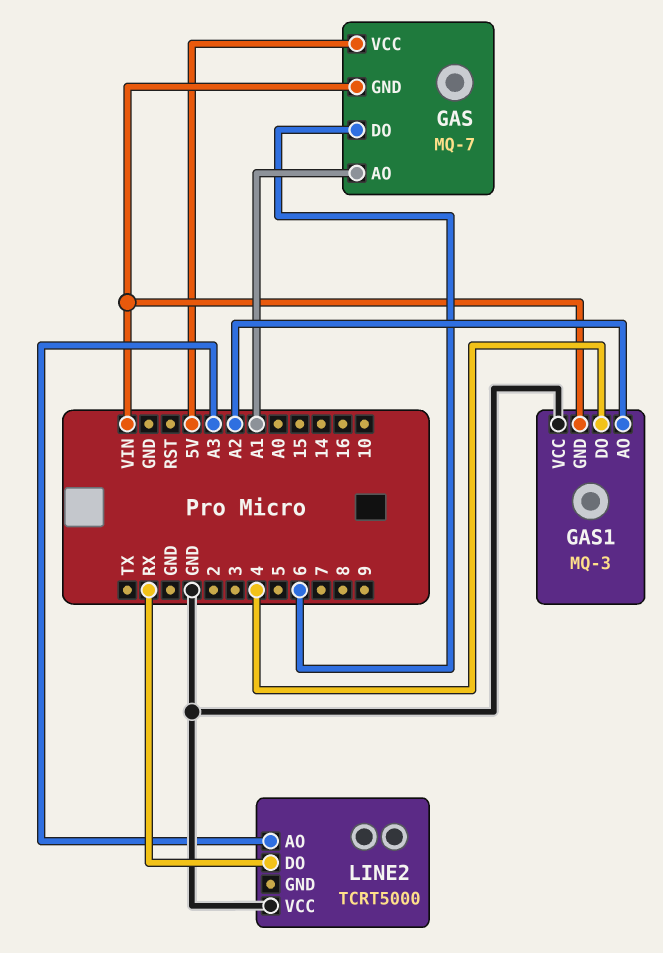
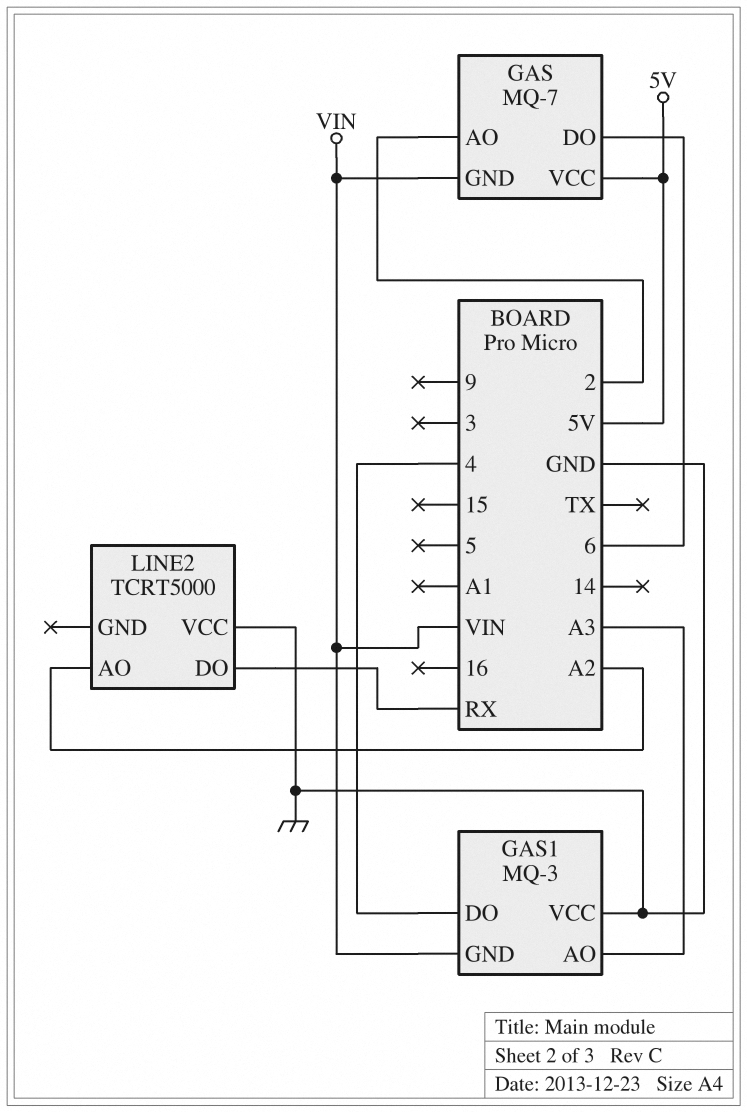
GAS pin AO: A1 -> 2
GAS1 pin AO: A2 -> A3
LINE2 pin AO: A3 -> A2

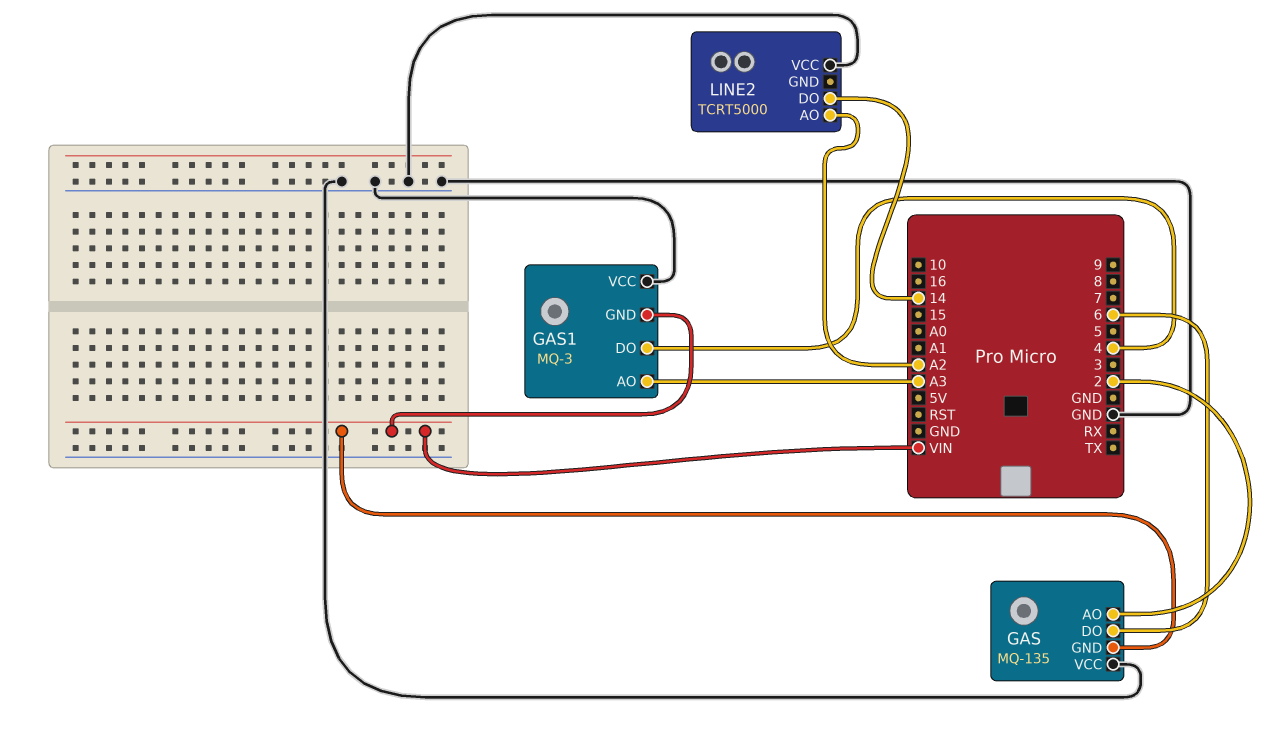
GAS: MQ-7 -> MQ-135
GAS pin VCC: 5V -> GND
LINE2 pin DO: RX -> 14

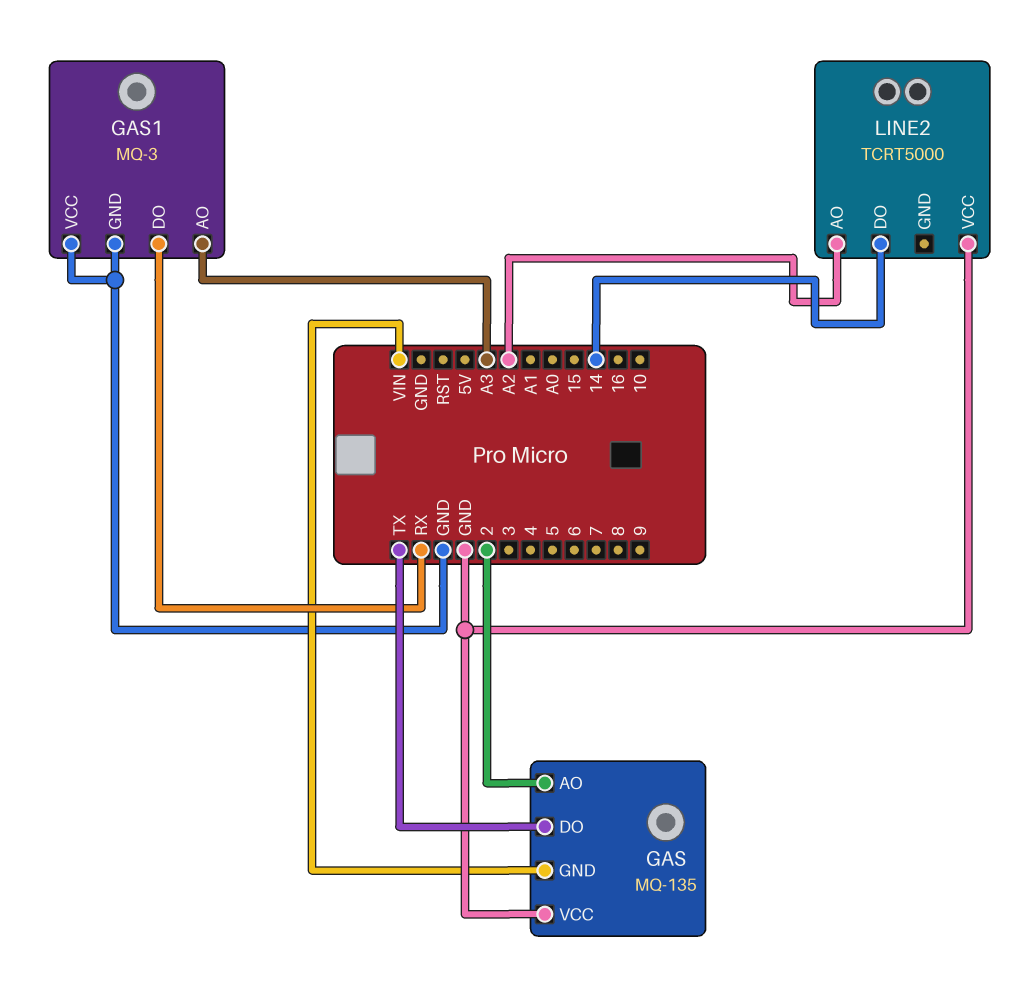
GAS pin DO: 6 -> TX
GAS1 pin DO: 4 -> RX
GAS1 pin GND: VIN -> GND

